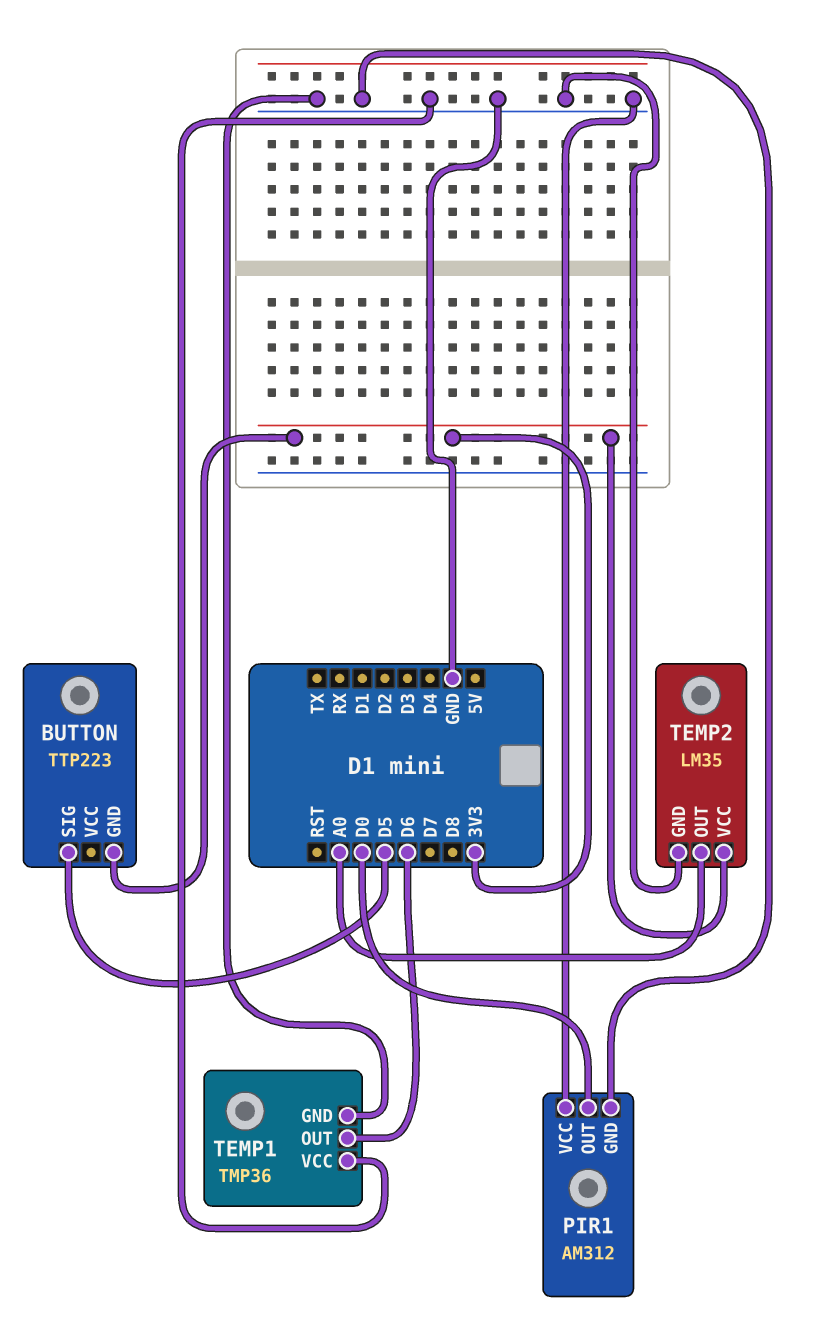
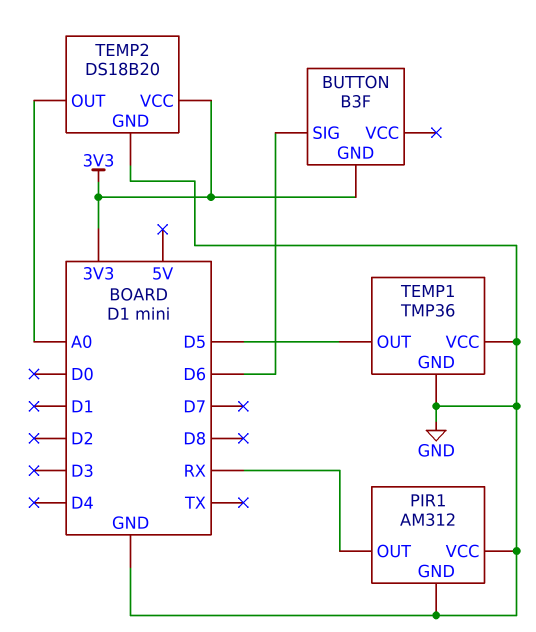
BUTTON: TTP223 -> B3F
BUTTON pin SIG: D5 -> D6
PIR1 pin OUT: D0 -> RX
TEMP1 pin OUT: D6 -> D5
TEMP2: LM35 -> DS18B20

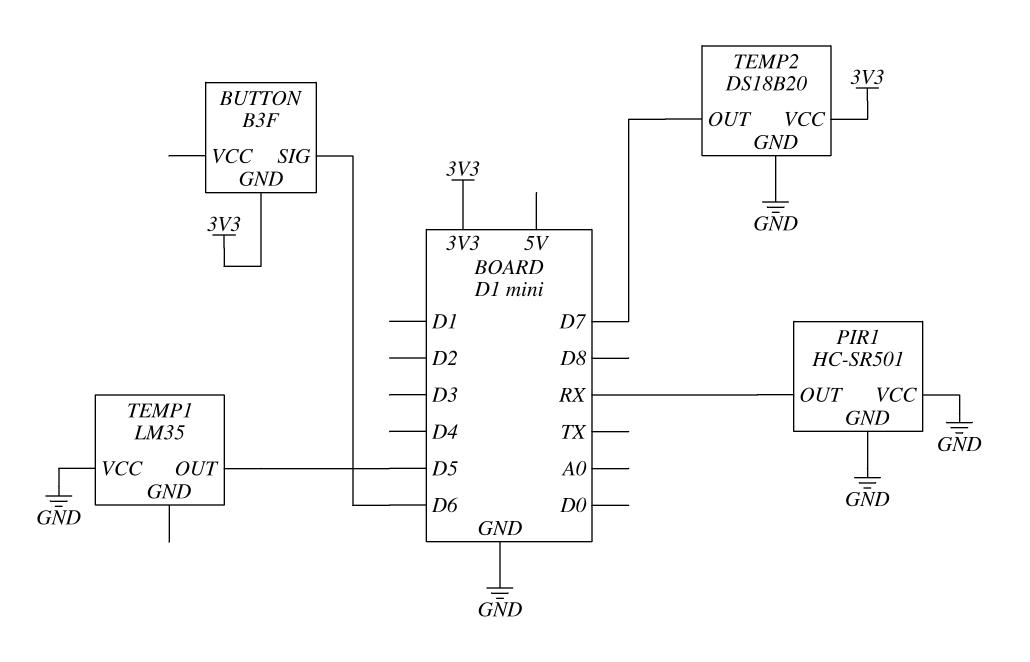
PIR1: AM312 -> HC-SR501
TEMP1: TMP36 -> LM35
TEMP1 pin GND: GND -> none
TEMP2 pin OUT: A0 -> D7

